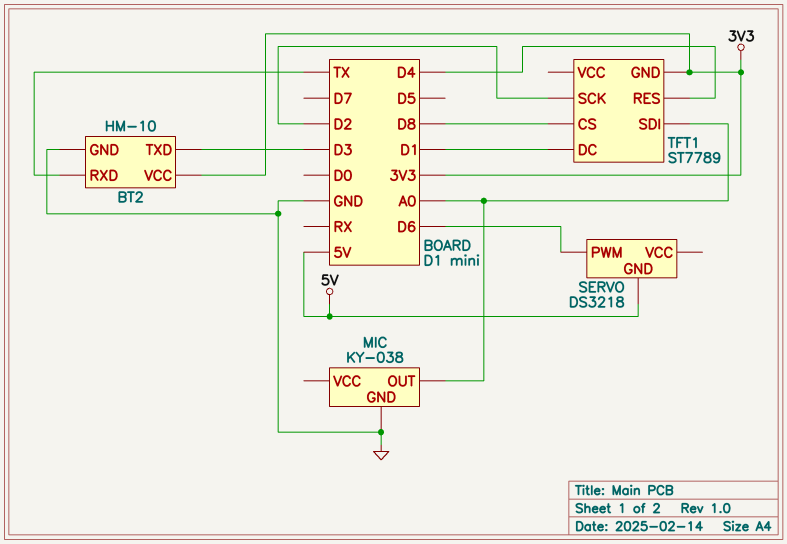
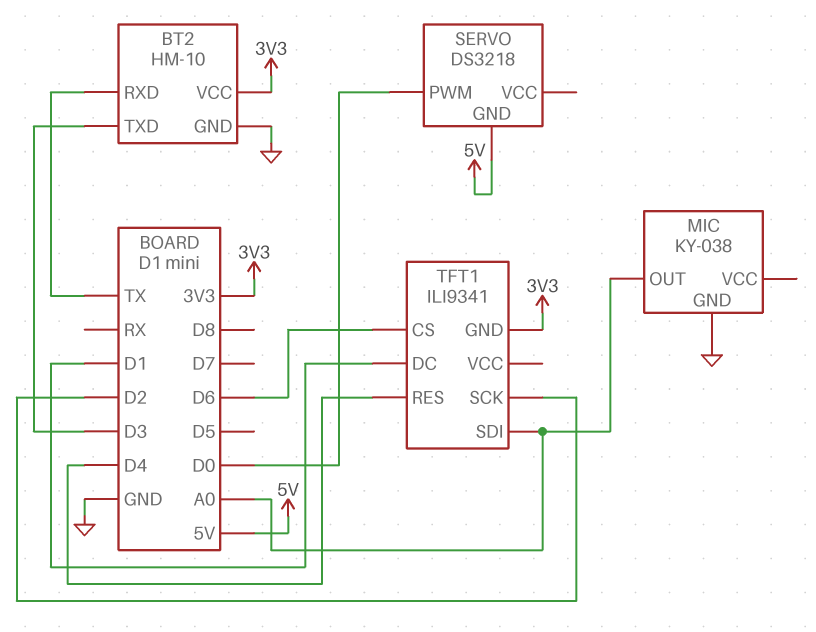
SERVO pin PWM: D6 -> D0
TFT1: ST7789 -> ILI9341
TFT1 pin CS: D8 -> D6

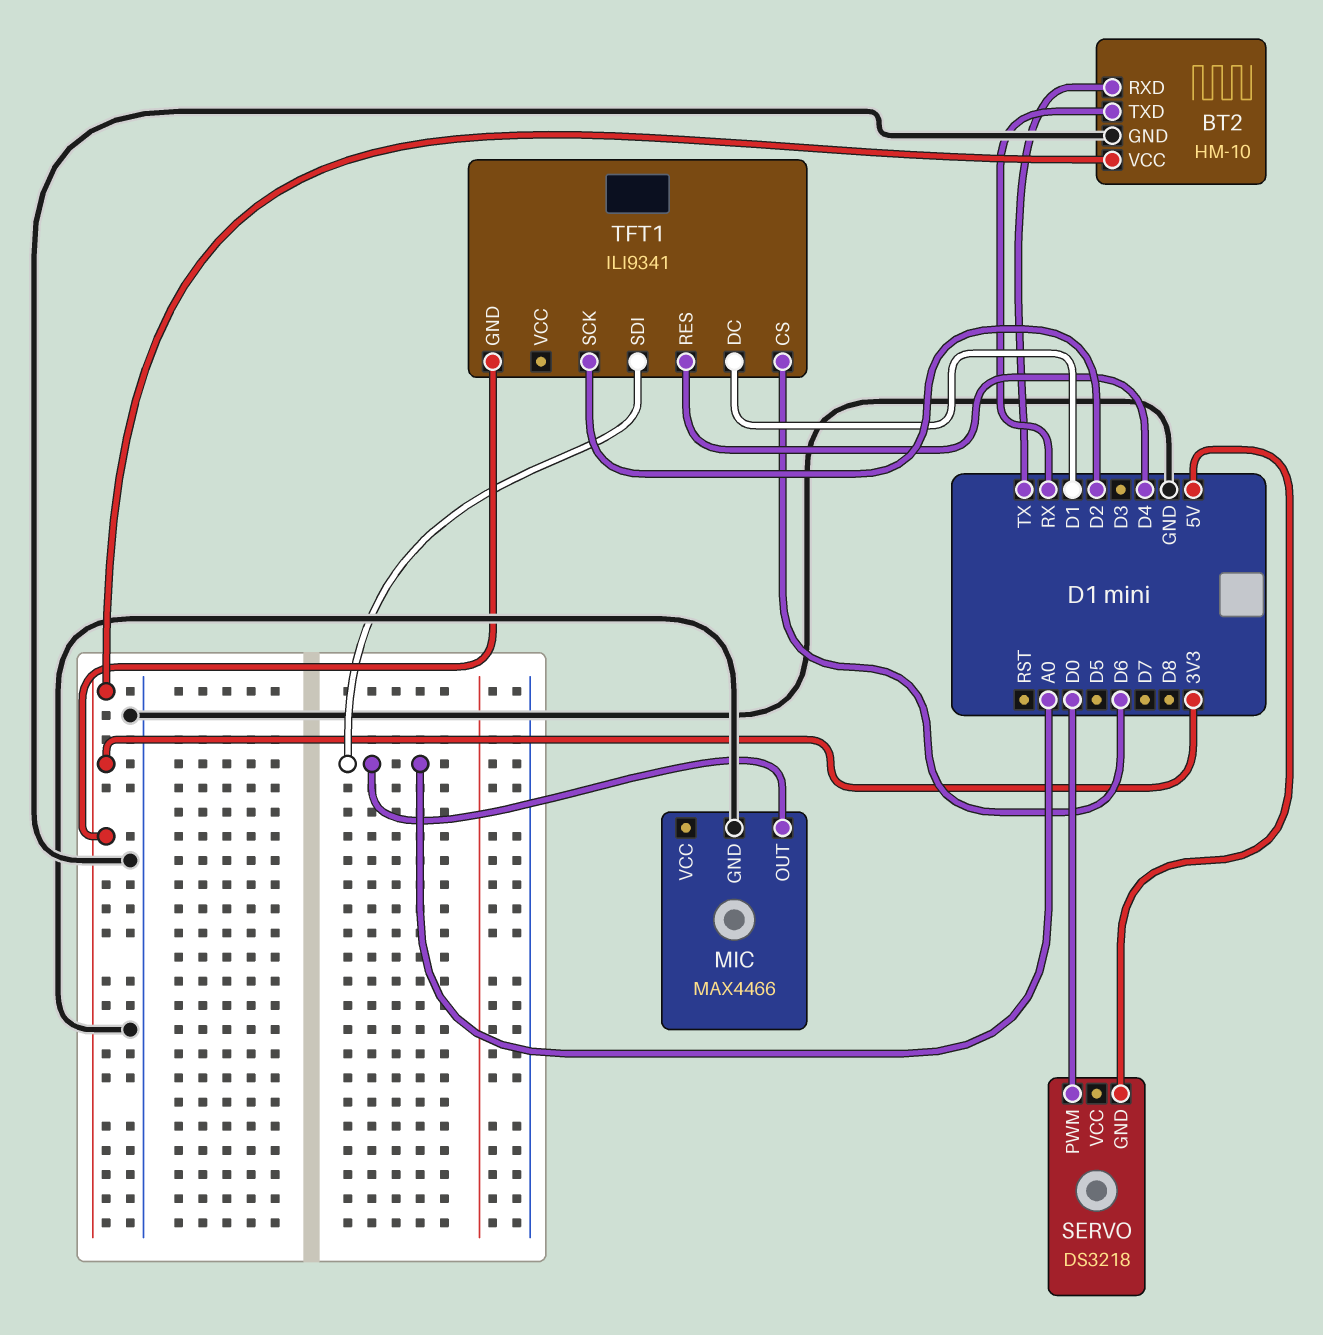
BT2 pin TXD: D3 -> RX
MIC: KY-038 -> MAX4466

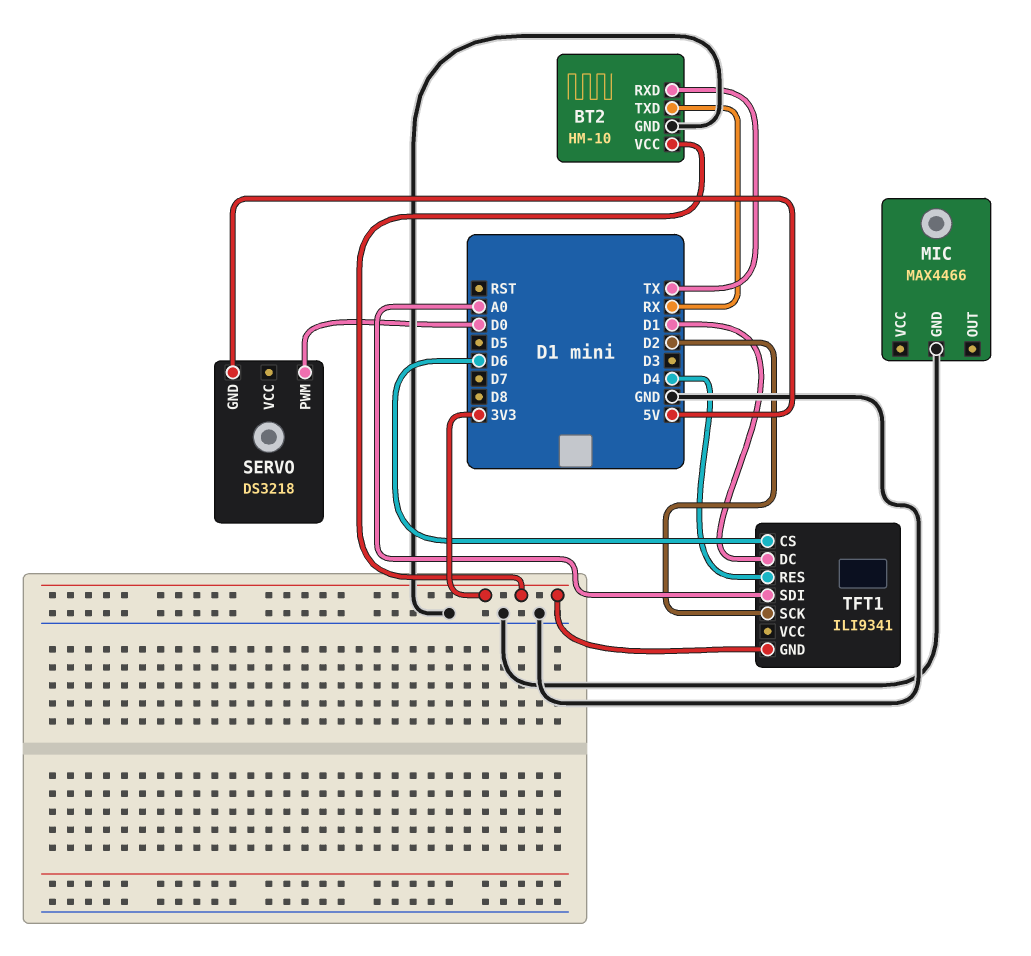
MIC pin OUT: A0 -> none

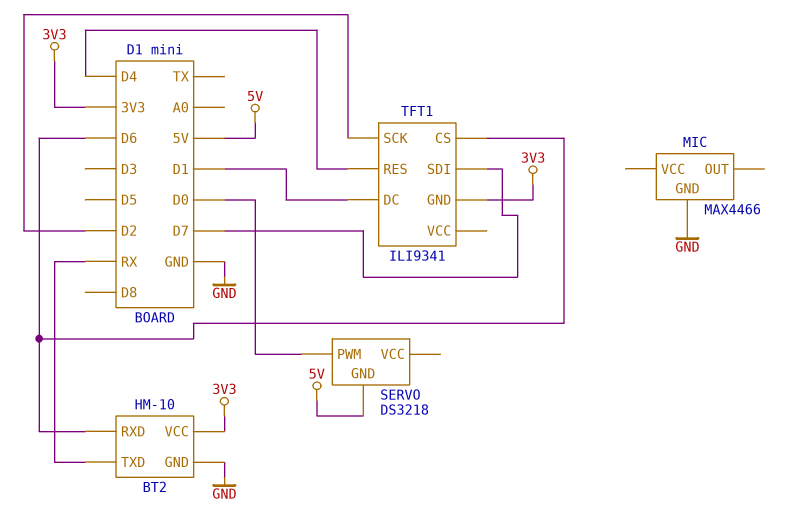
BT2 pin RXD: TX -> D6
TFT1 pin SDI: A0 -> D7

